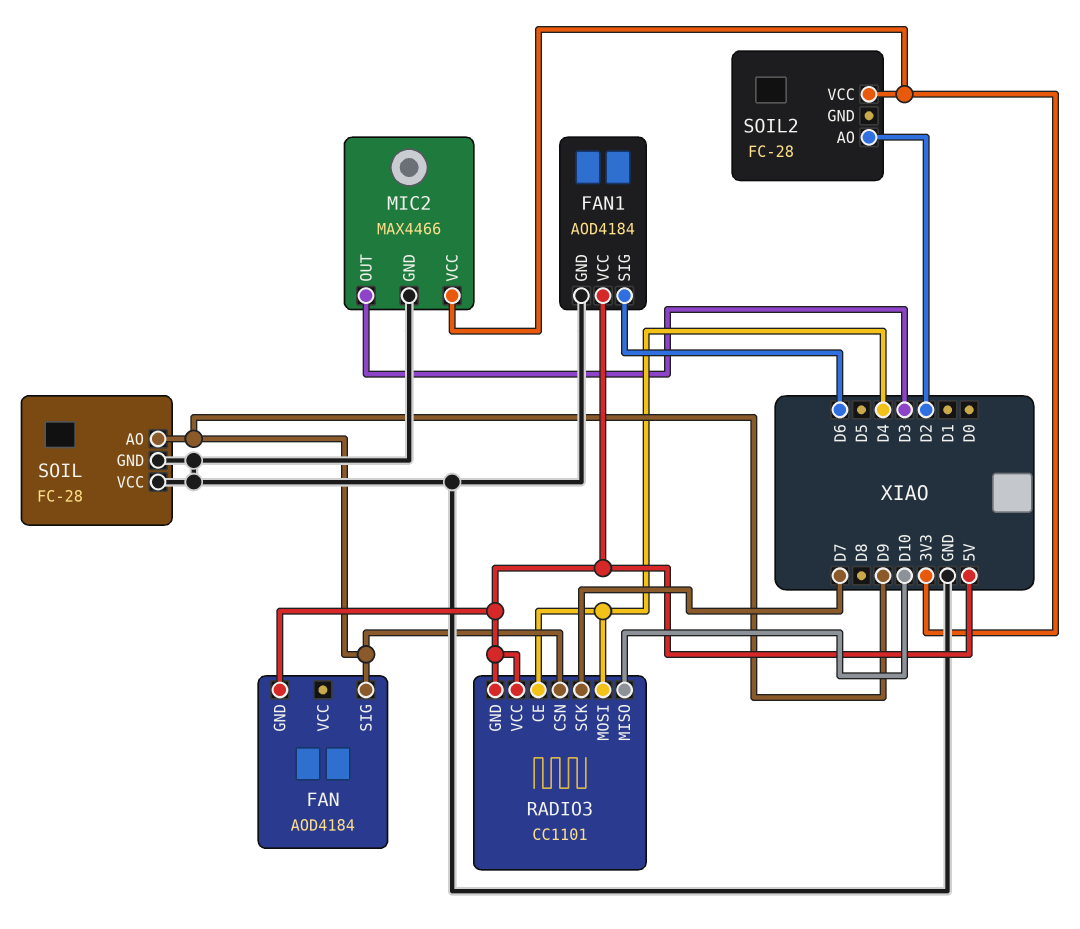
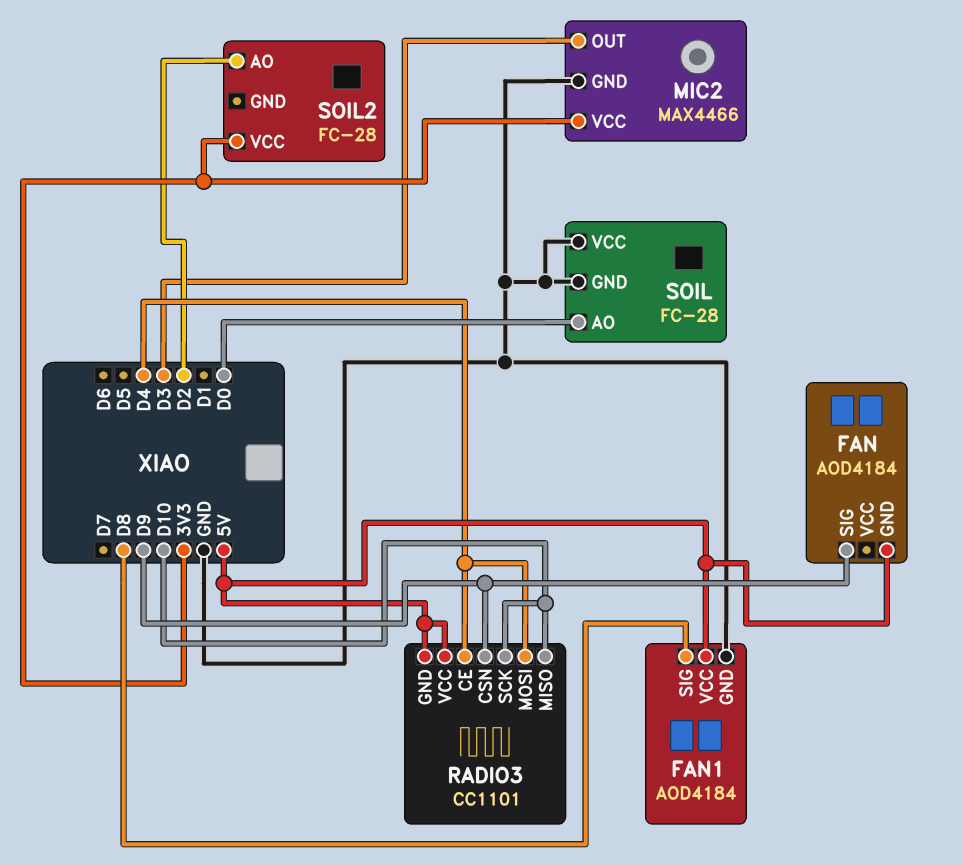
FAN1 pin SIG: D6 -> D8
RADIO3 pin SCK: D7 -> D10
SOIL pin AO: D9 -> D0

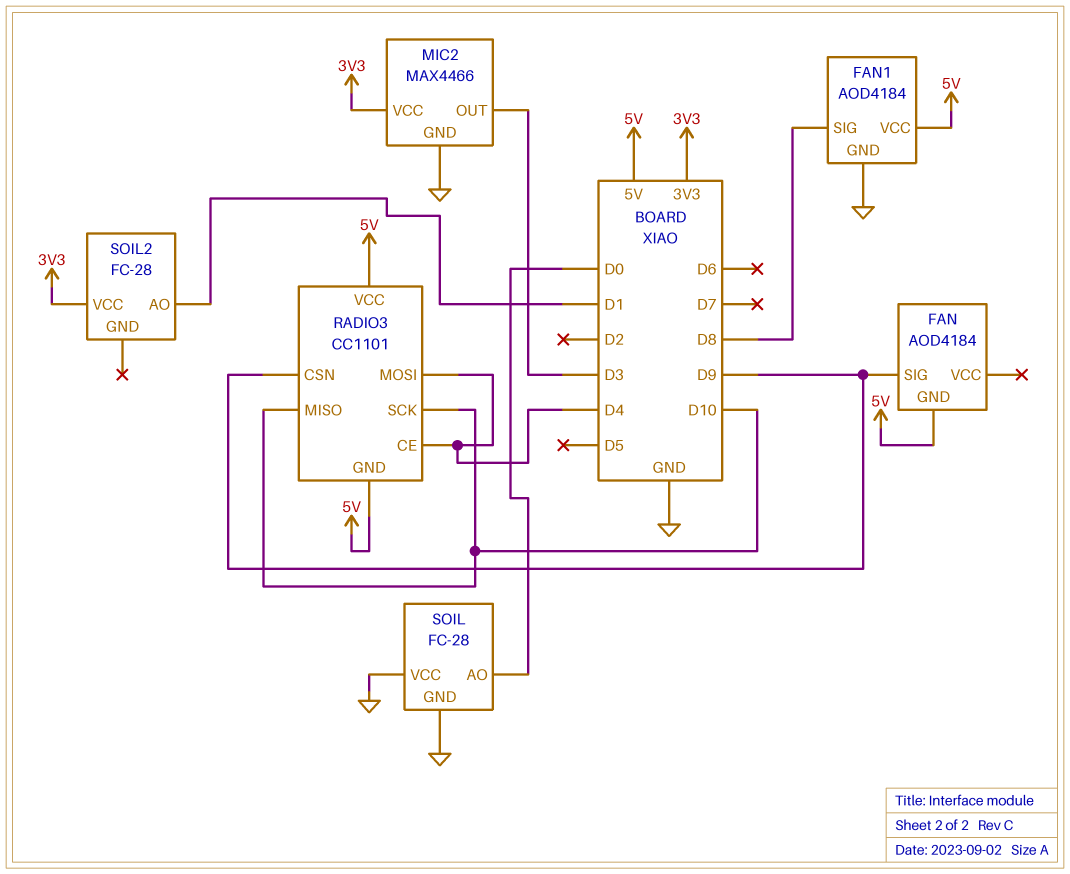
SOIL2 pin AO: D2 -> D1

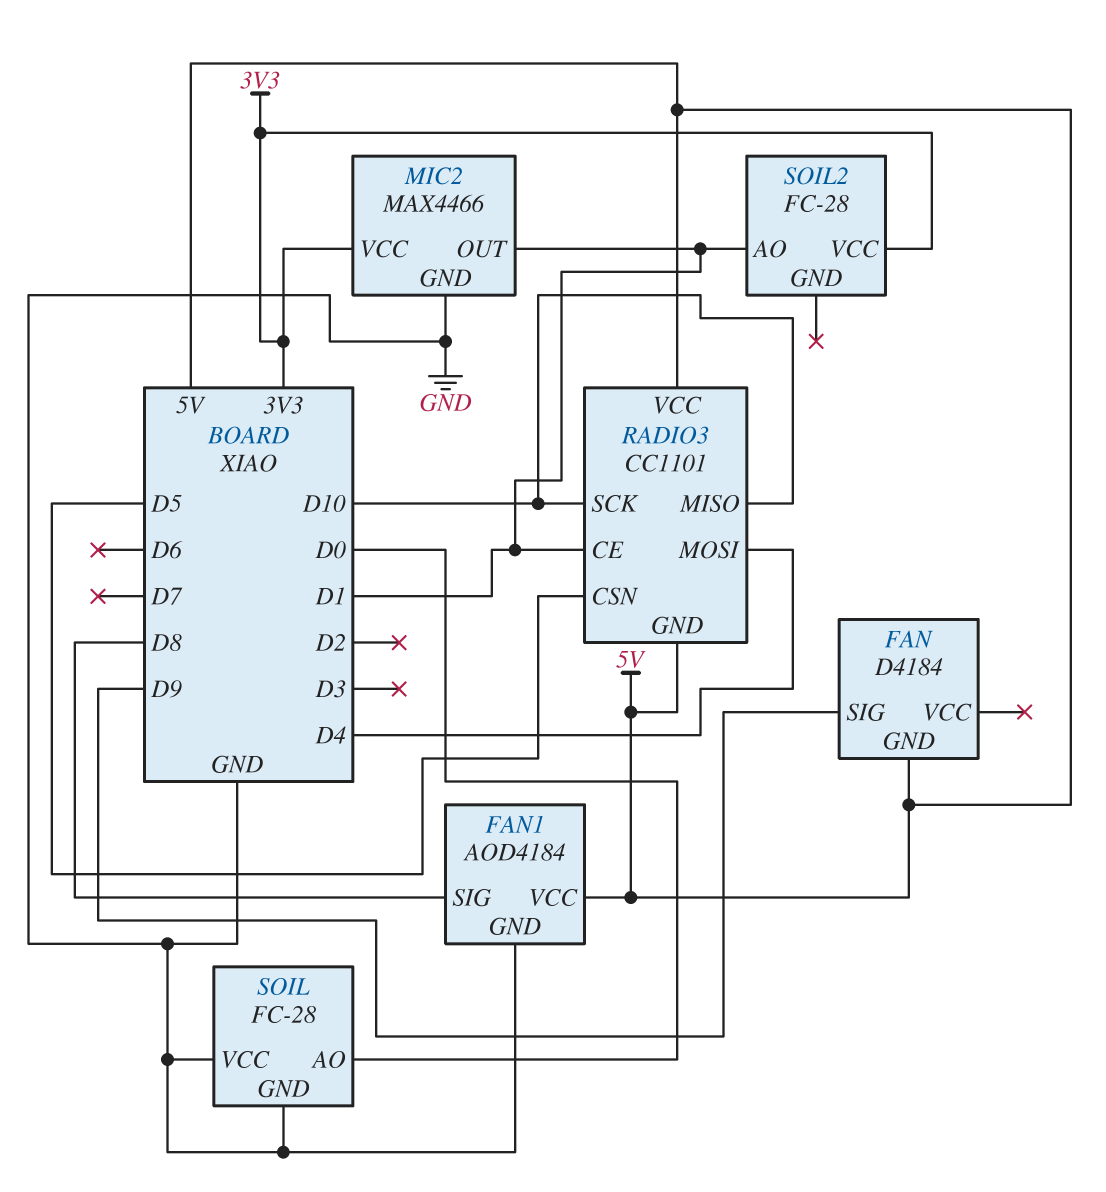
FAN: AOD4184 -> D4184
MIC2 pin OUT: D3 -> D1
RADIO3 pin CE: D4 -> D1
RADIO3 pin CSN: D9 -> D5

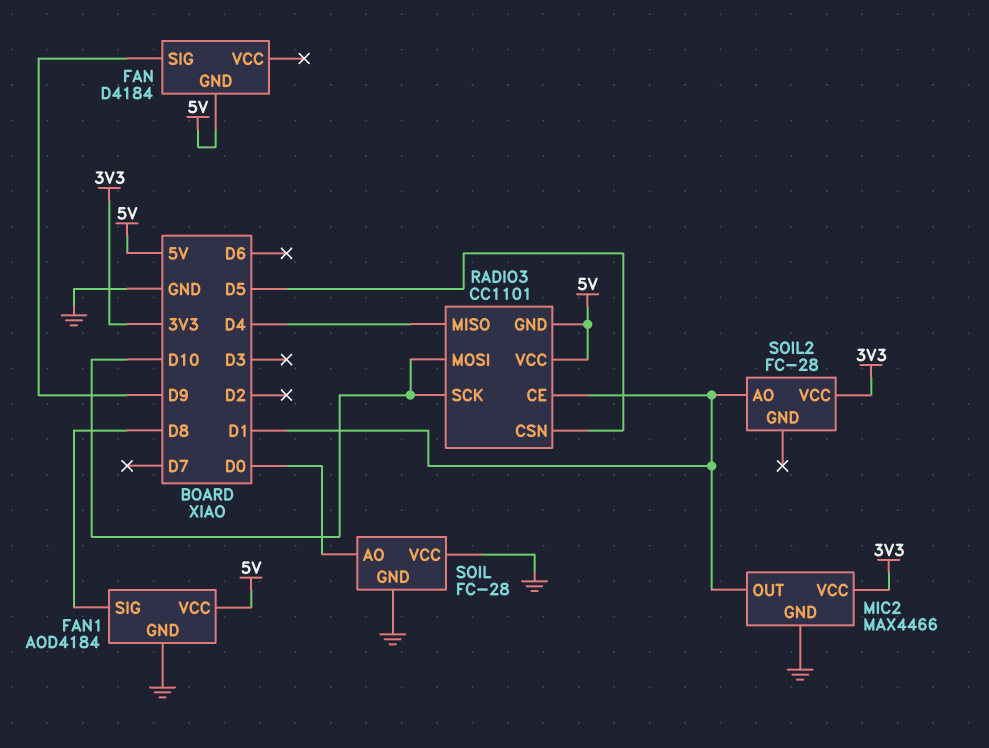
RADIO3 pin MISO: D10 -> D4
RADIO3 pin MOSI: D4 -> D10

